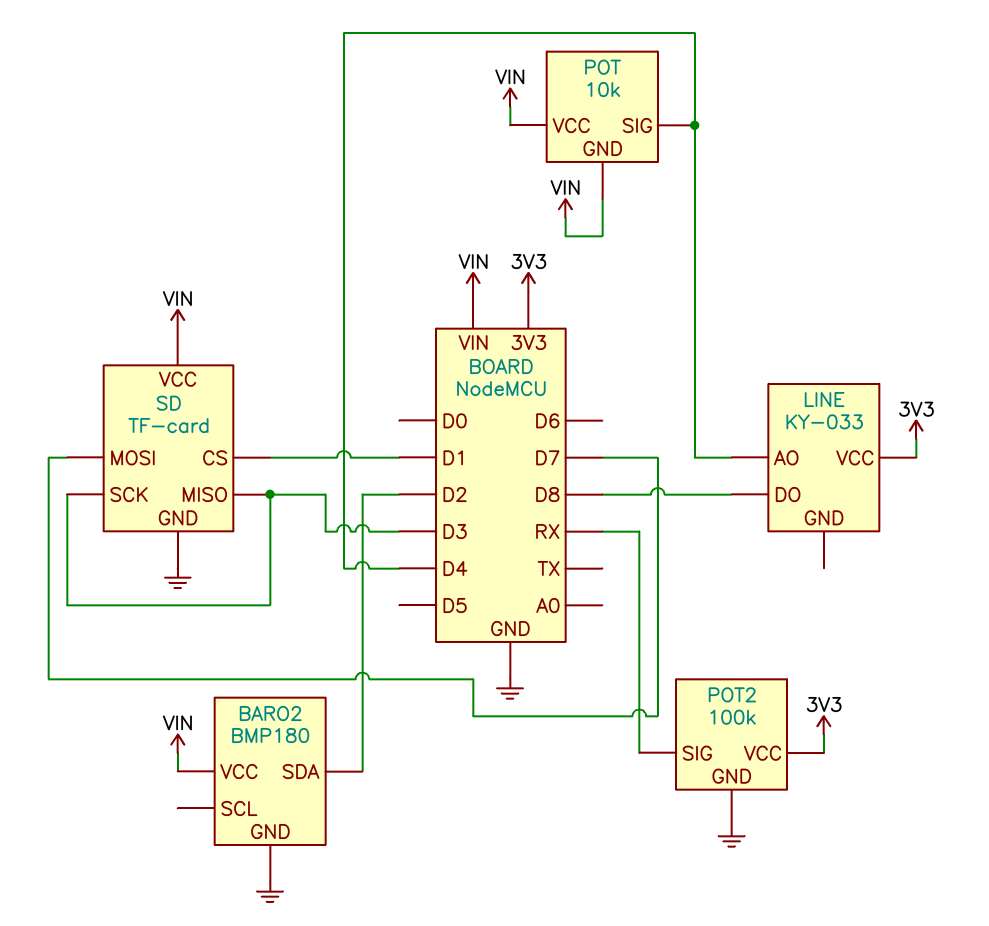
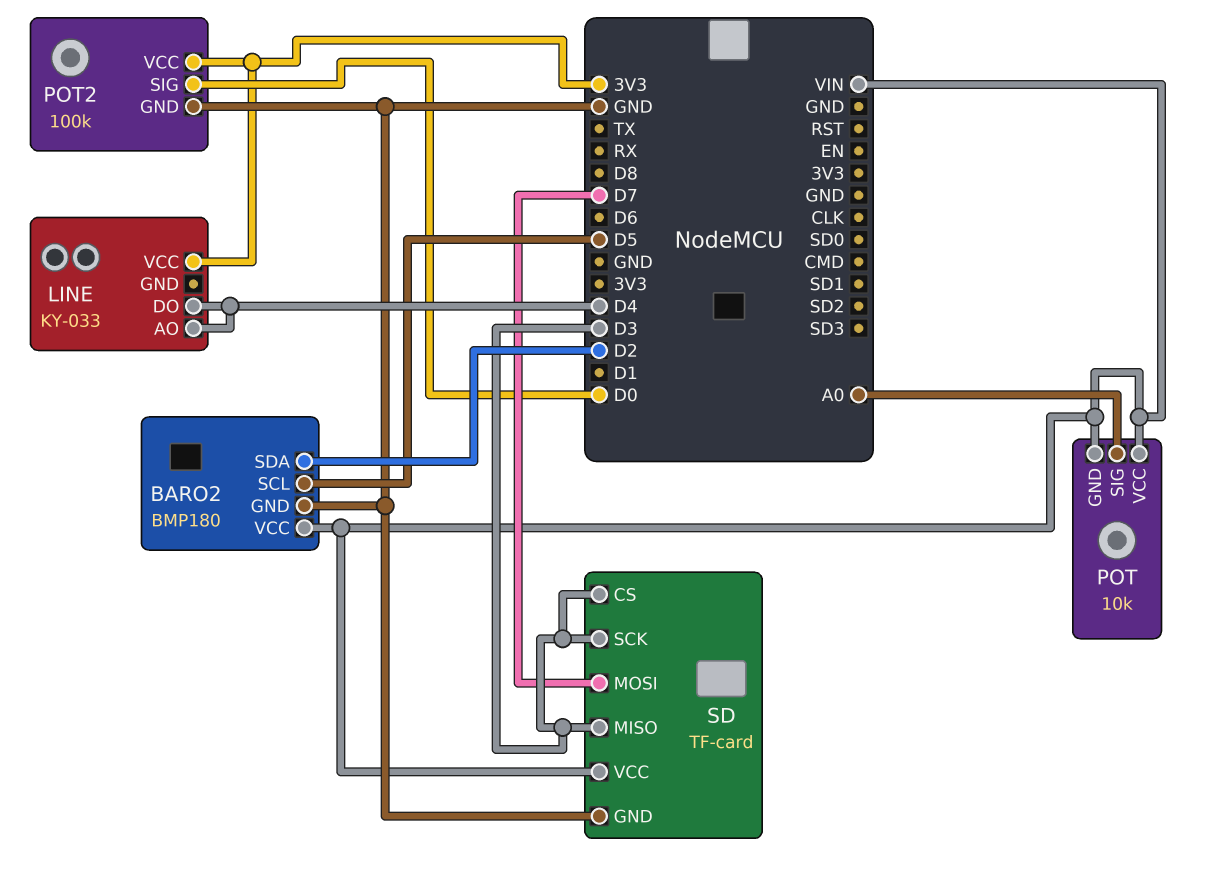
BARO2 pin SCL: none -> D5
LINE pin DO: D8 -> D4
POT pin SIG: D4 -> A0
POT2 pin SIG: RX -> D0
SD pin CS: D1 -> D3

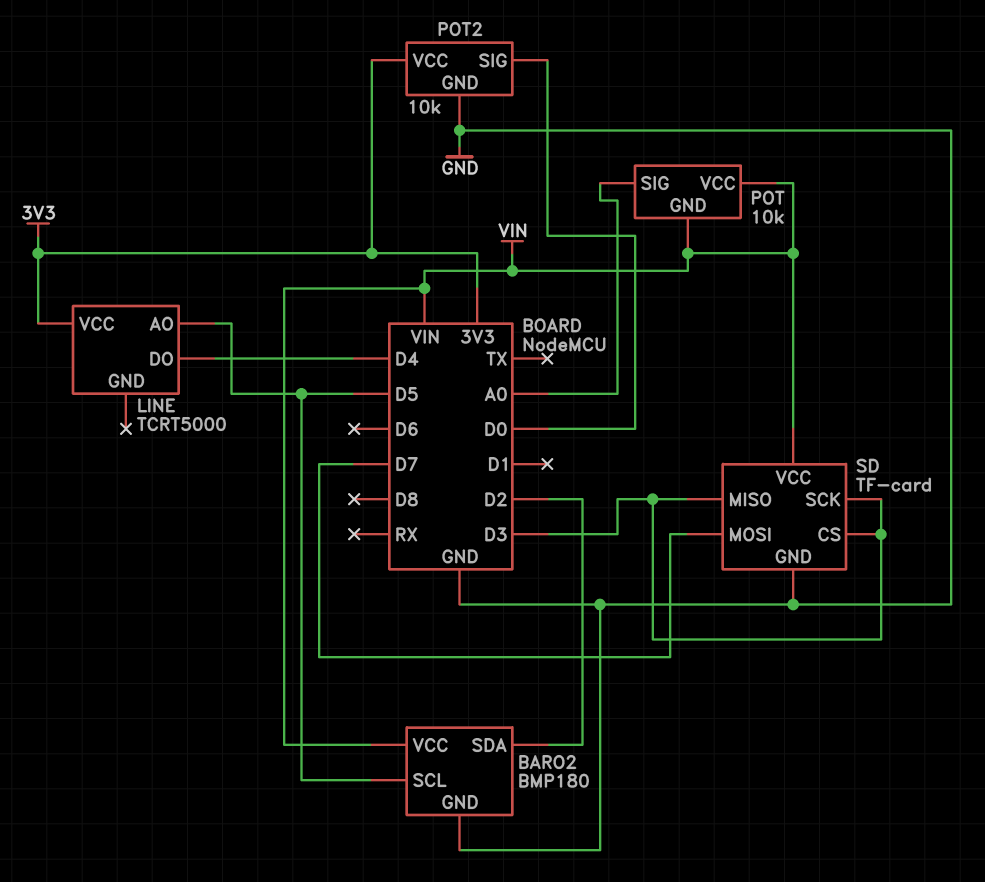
LINE: KY-033 -> TCRT5000
LINE pin AO: D4 -> D5
POT2: 100k -> 10k

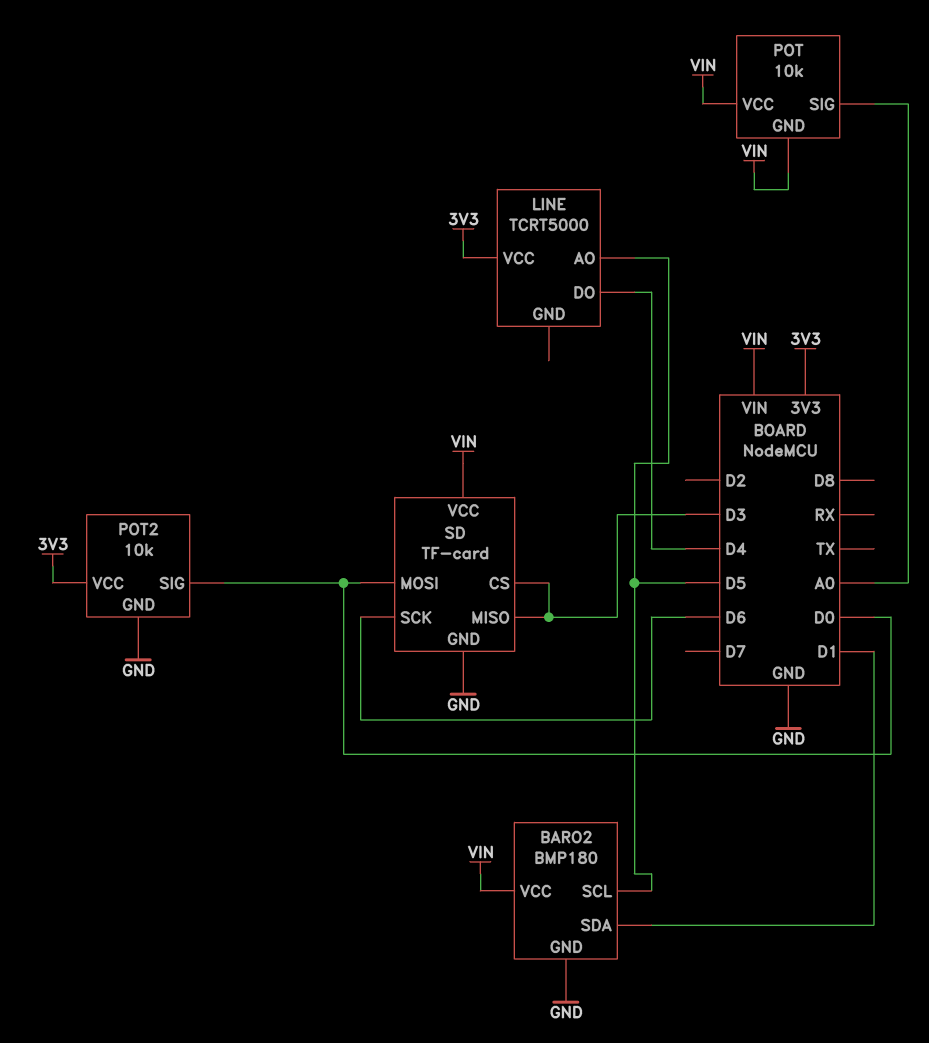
BARO2 pin SDA: D2 -> D1
SD pin MOSI: D7 -> D0
SD pin SCK: D3 -> D6

